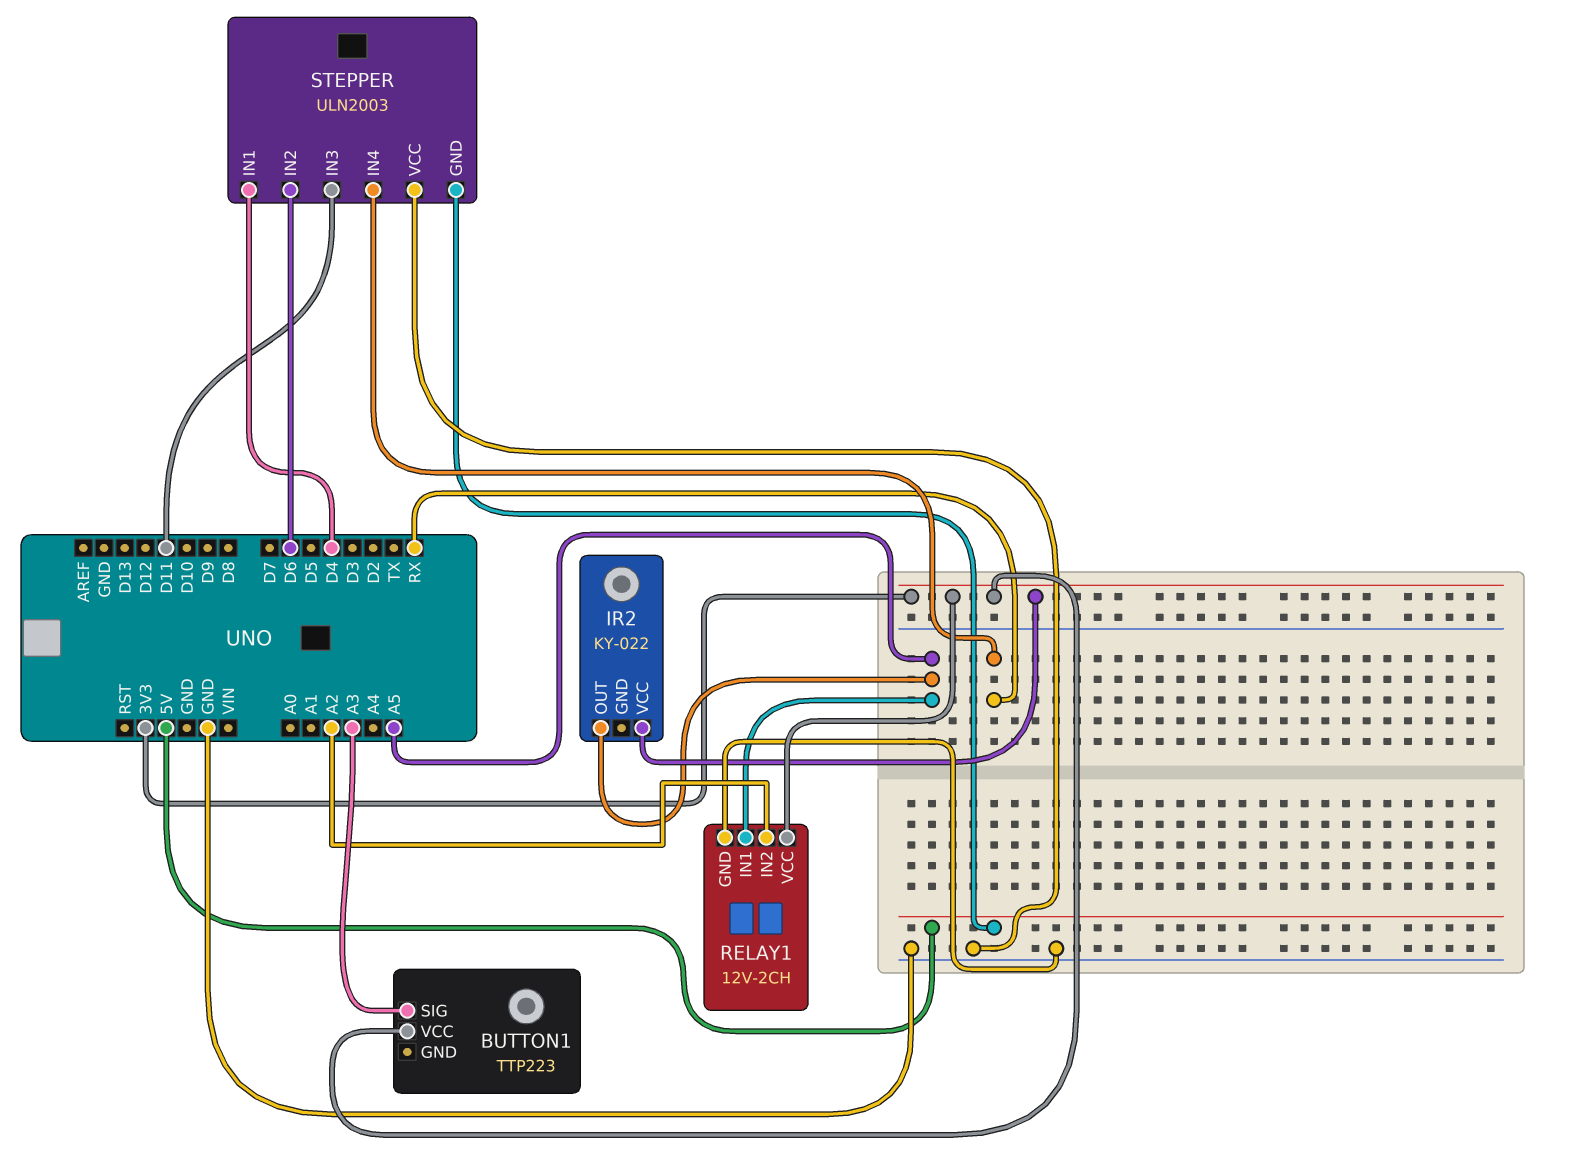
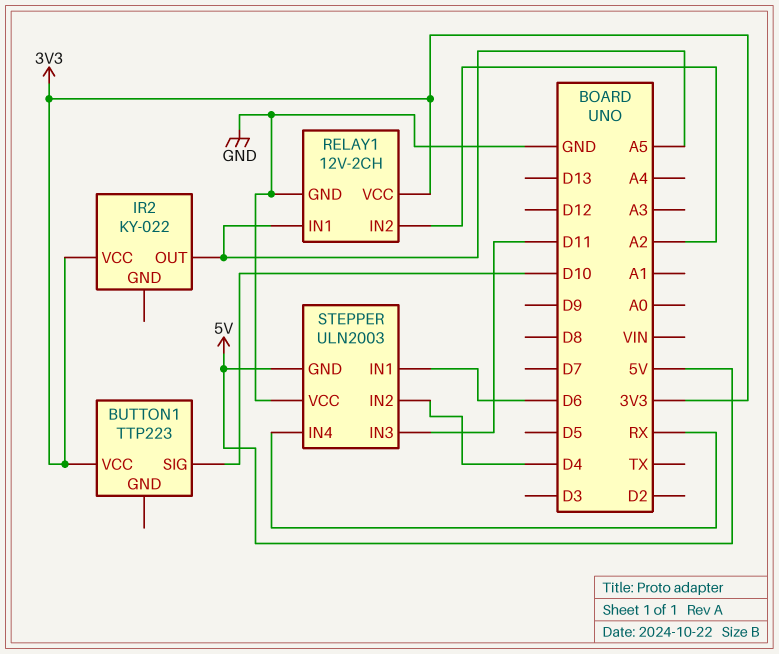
BUTTON1 pin SIG: A3 -> D10
STEPPER pin IN1: D4 -> D6
STEPPER pin IN2: D6 -> D4

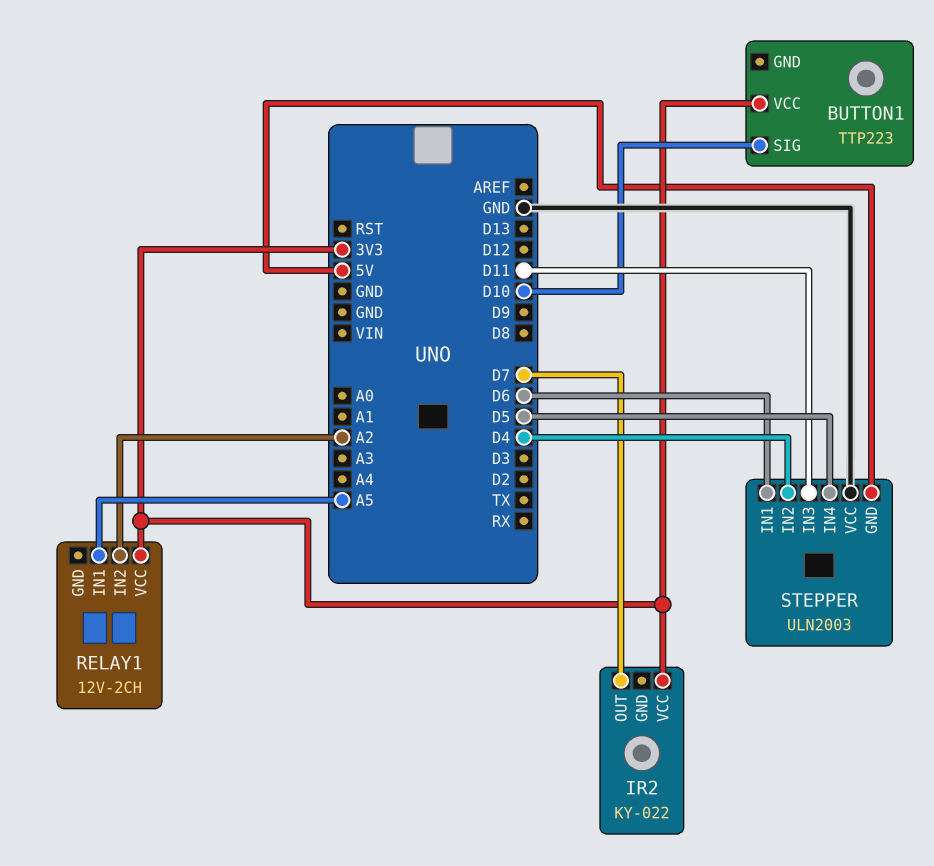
IR2 pin OUT: A5 -> D7
RELAY1 pin GND: GND -> none
STEPPER pin IN4: RX -> D5

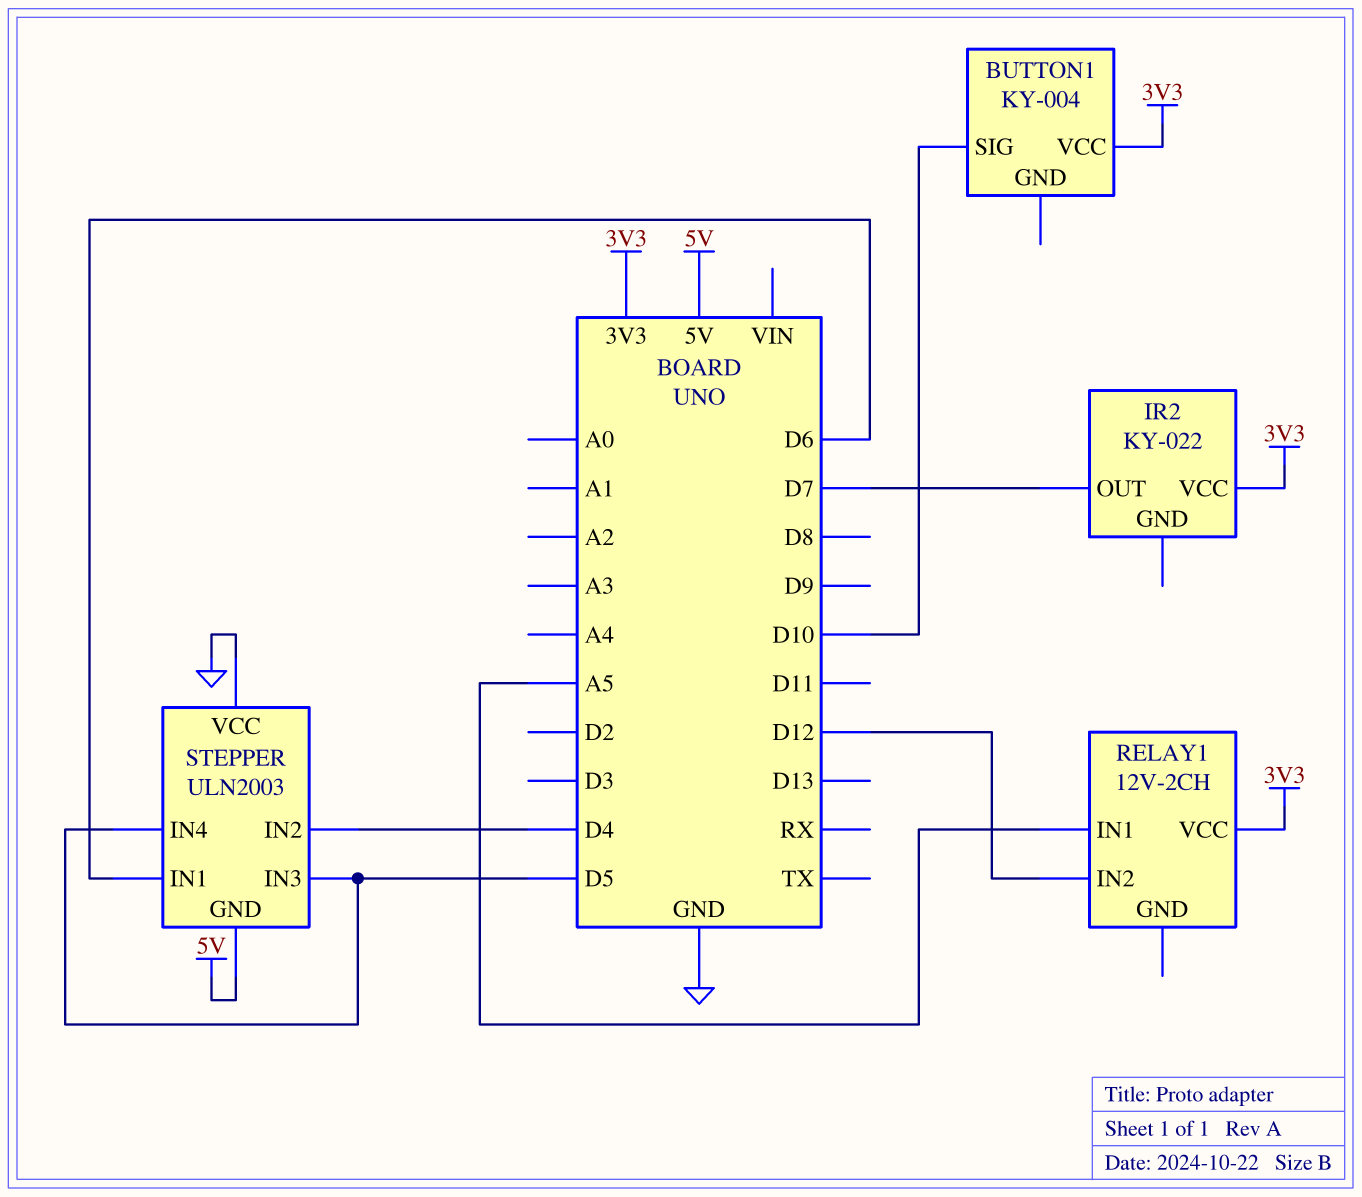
BUTTON1: TTP223 -> KY-004
RELAY1 pin IN2: A2 -> D12
STEPPER pin IN3: D11 -> D5

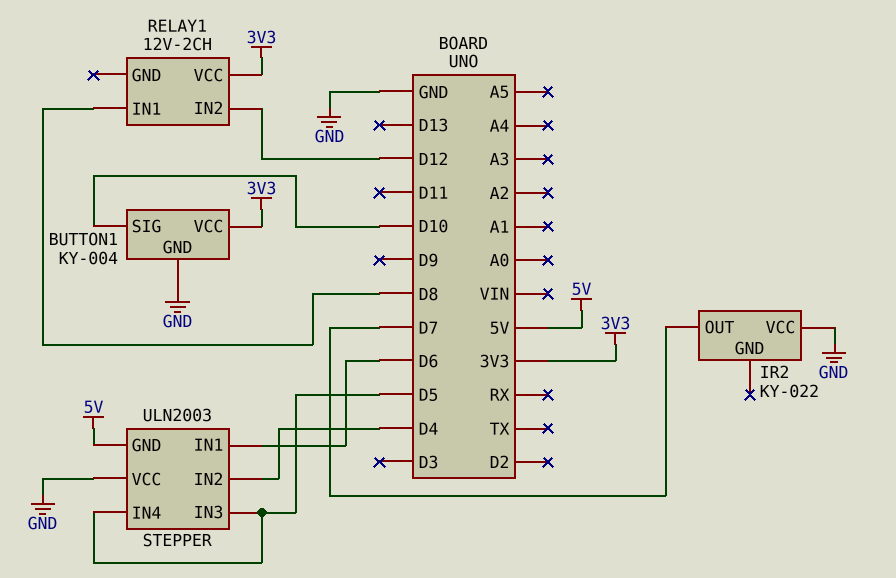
BUTTON1 pin GND: none -> GND
IR2 pin VCC: 3V3 -> GND
RELAY1 pin IN1: A5 -> D8

